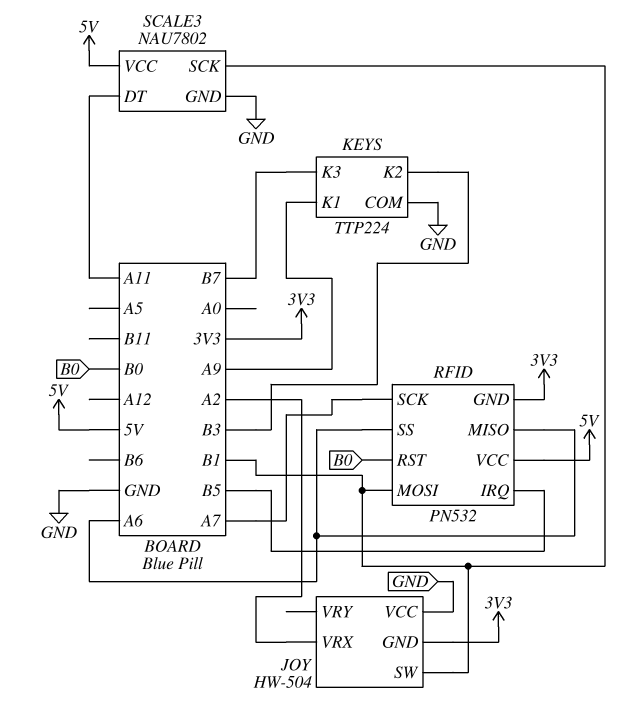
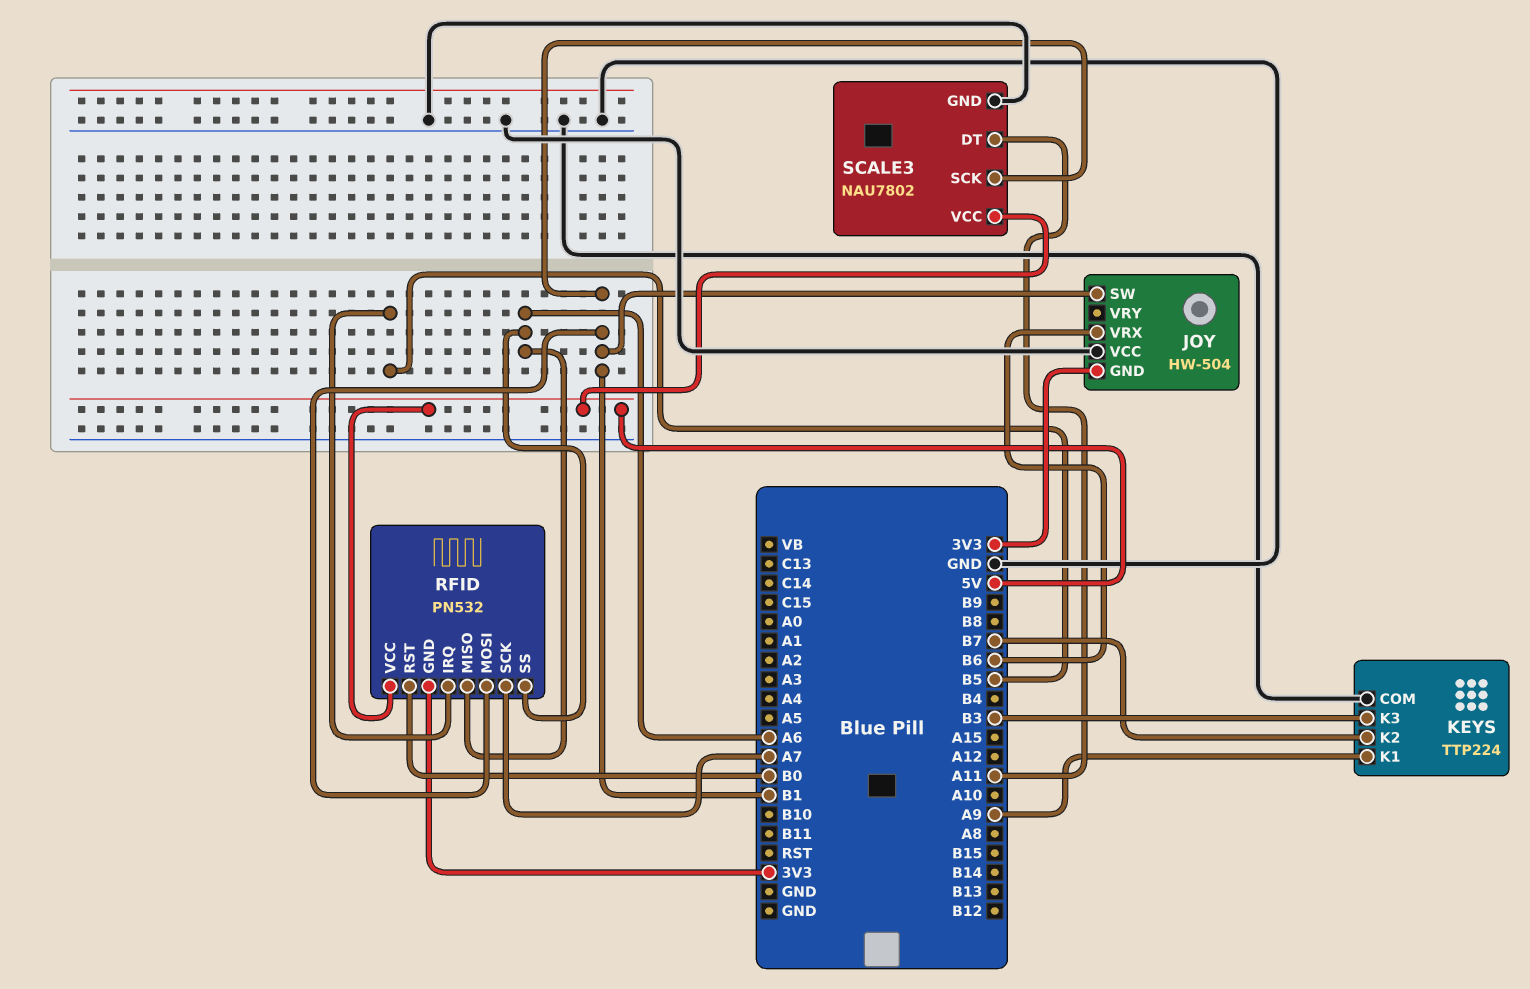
JOY pin VRX: A2 -> B6
KEYS pin K2: B3 -> B7
KEYS pin K3: B7 -> B3

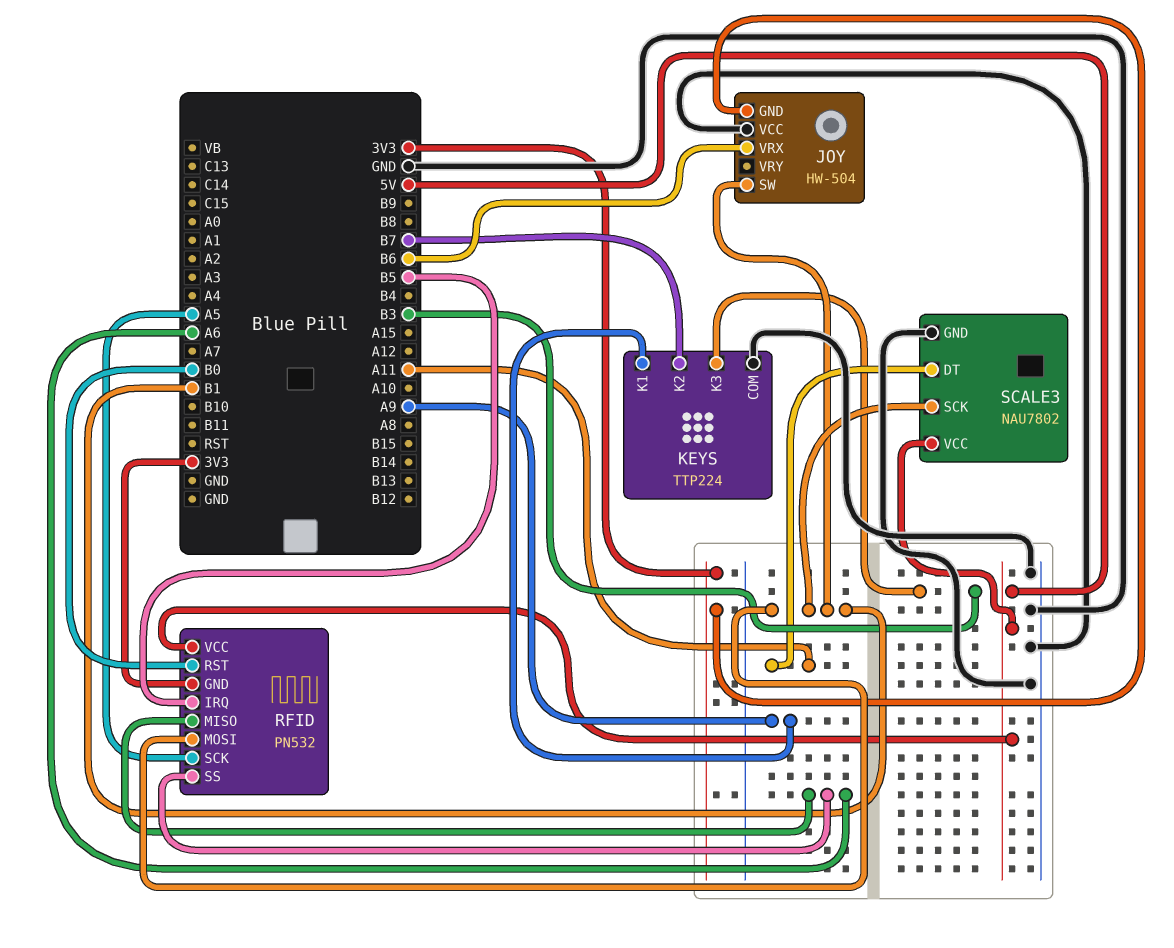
RFID pin SCK: A7 -> A5

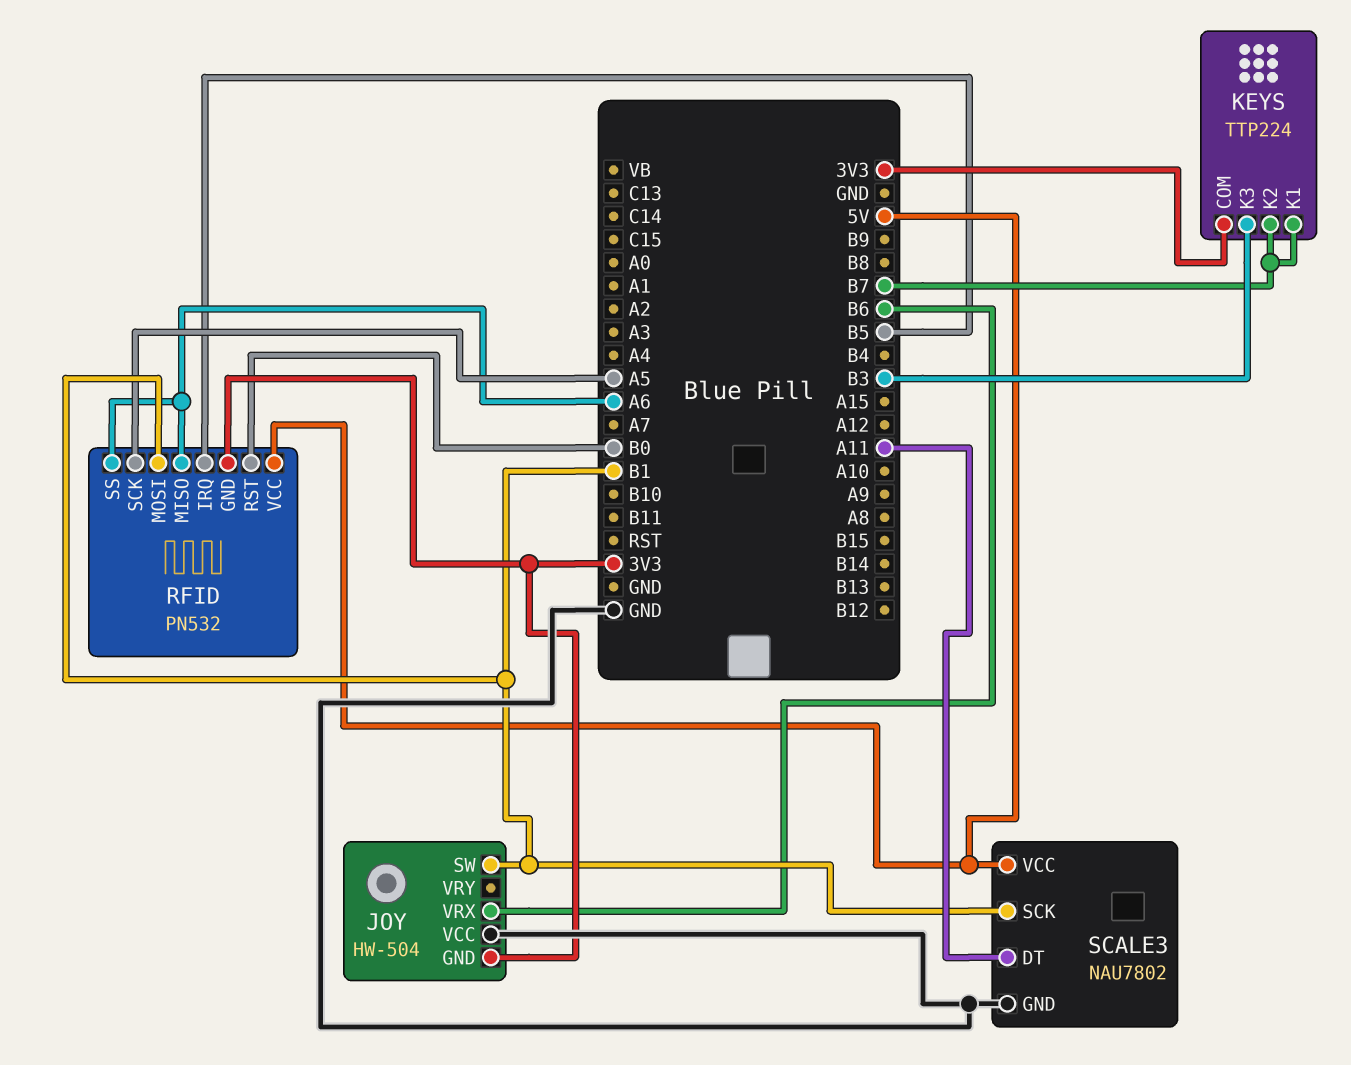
KEYS pin COM: GND -> 3V3
KEYS pin K1: A9 -> B7

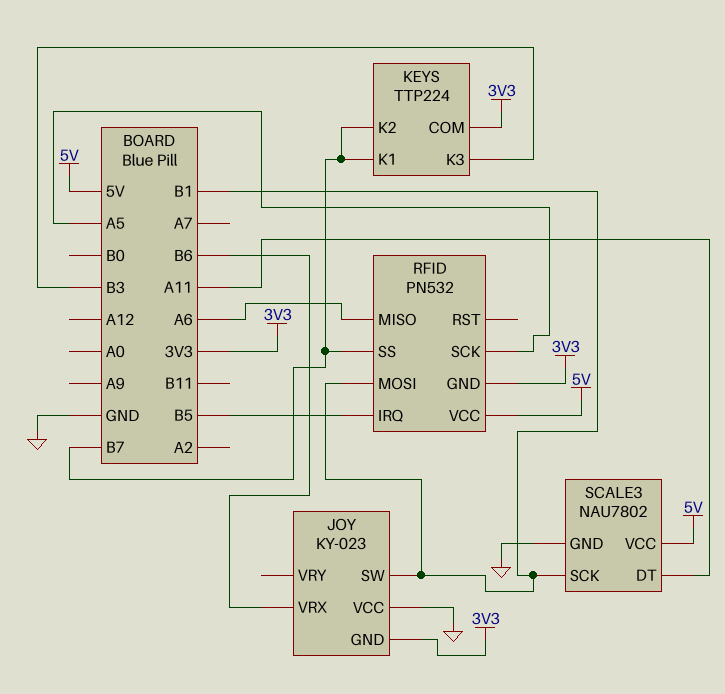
JOY: HW-504 -> KY-023
RFID pin RST: B0 -> none
RFID pin SS: A6 -> B7

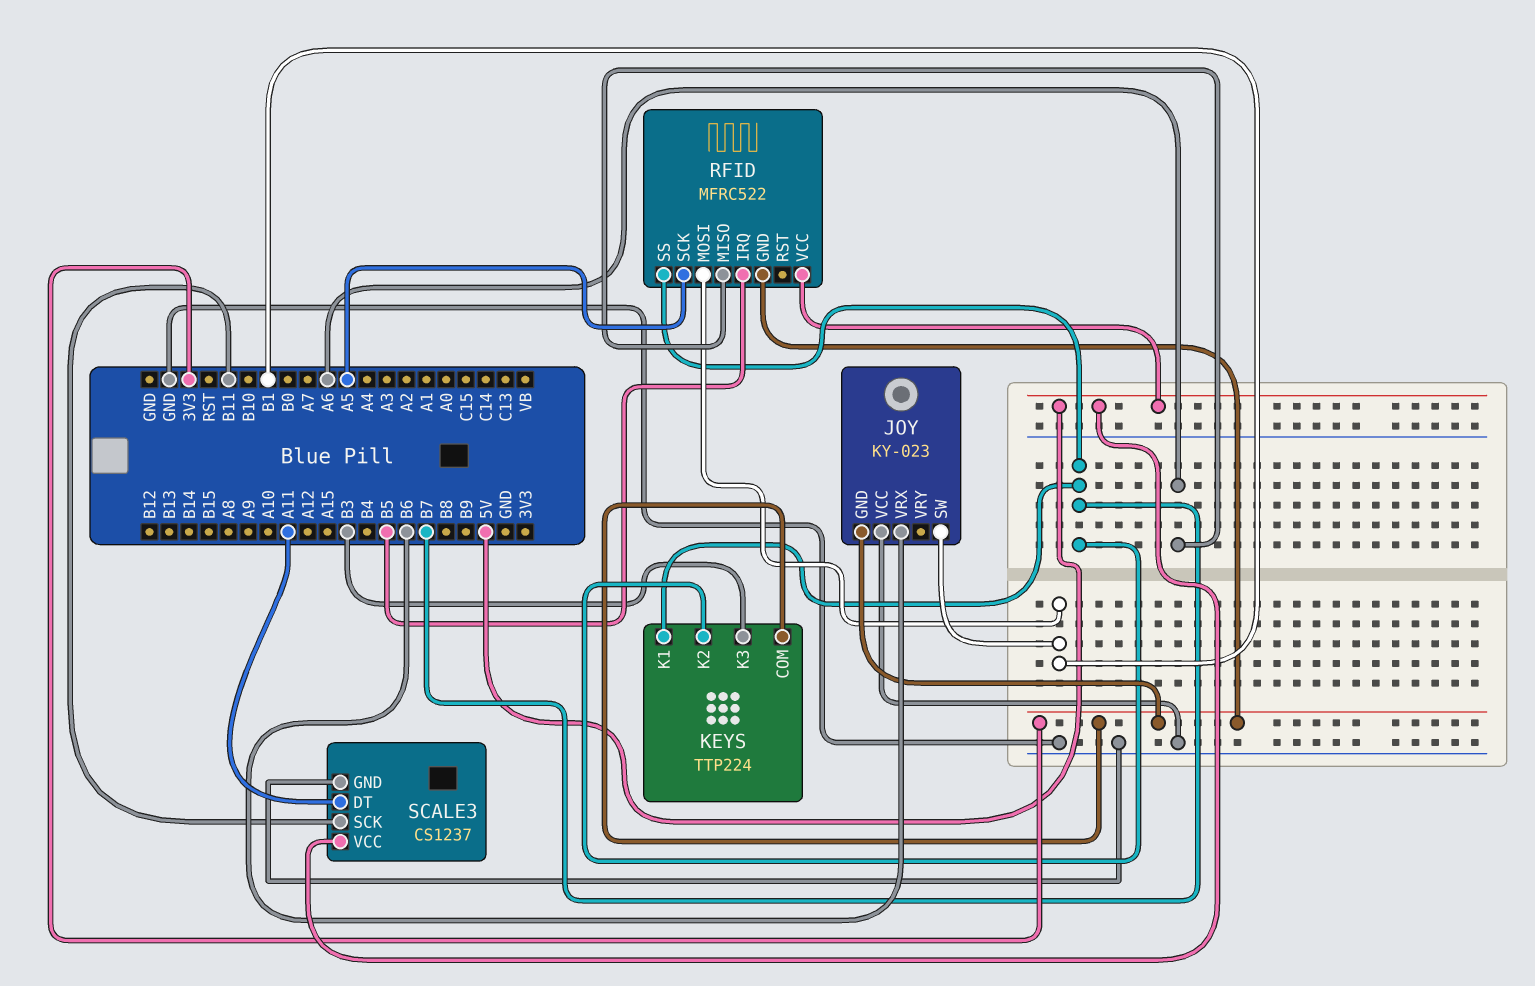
RFID: PN532 -> MFRC522
SCALE3: NAU7802 -> CS1237
SCALE3 pin SCK: B1 -> B11

